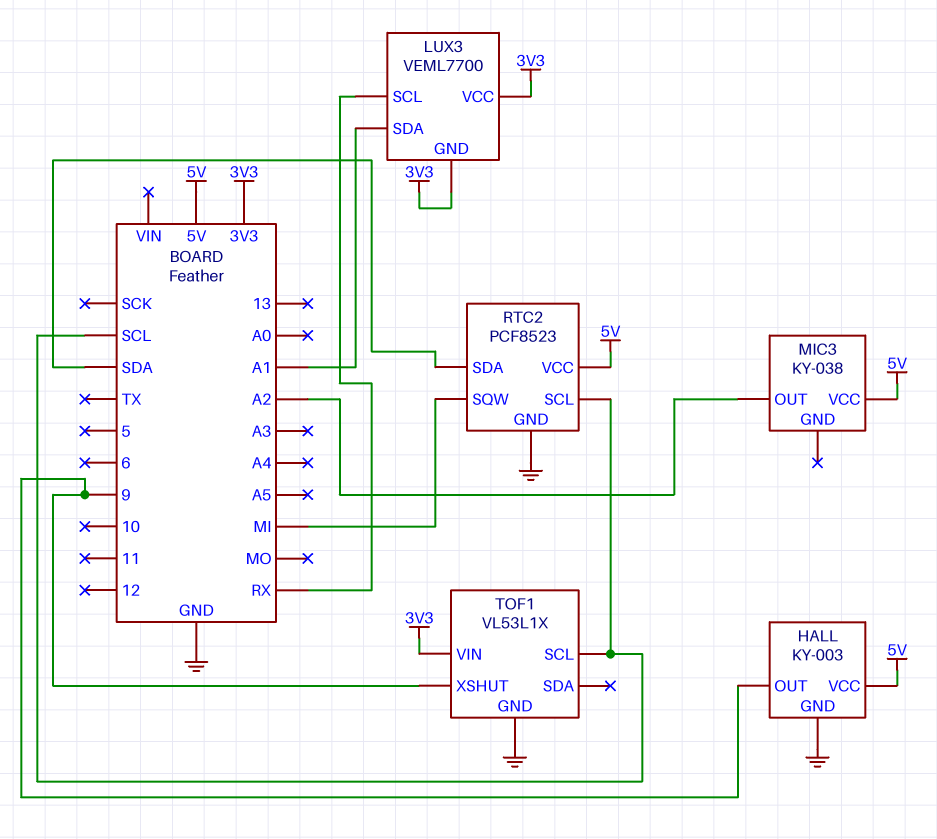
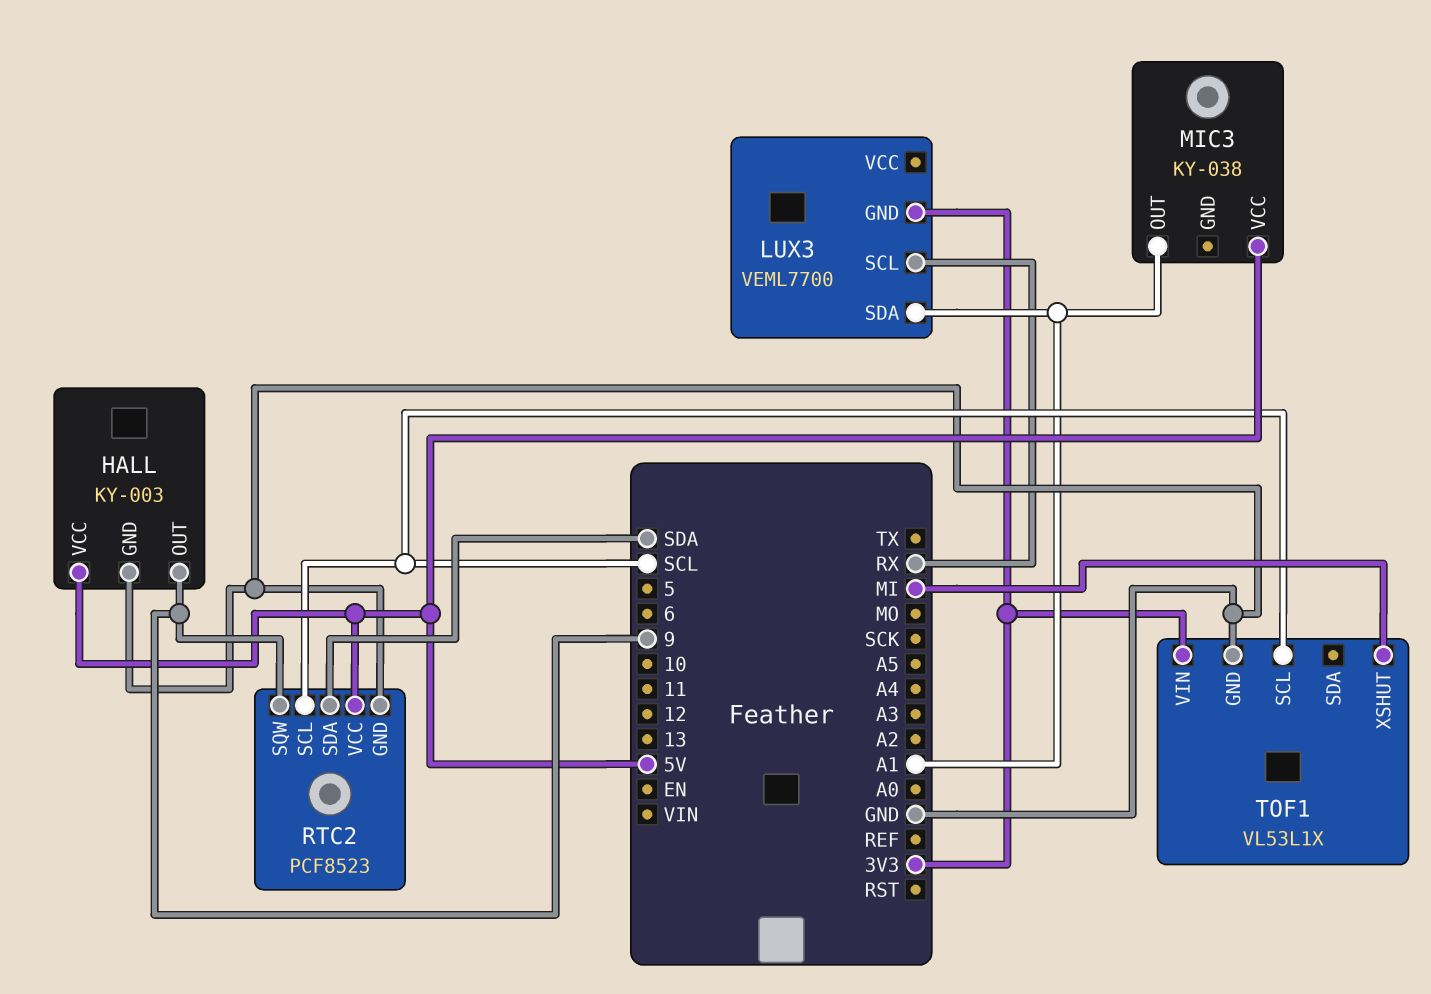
LUX3 pin VCC: 3V3 -> none
MIC3 pin OUT: A2 -> A1
RTC2 pin SQW: MI -> 9
TOF1 pin XSHUT: 9 -> MI

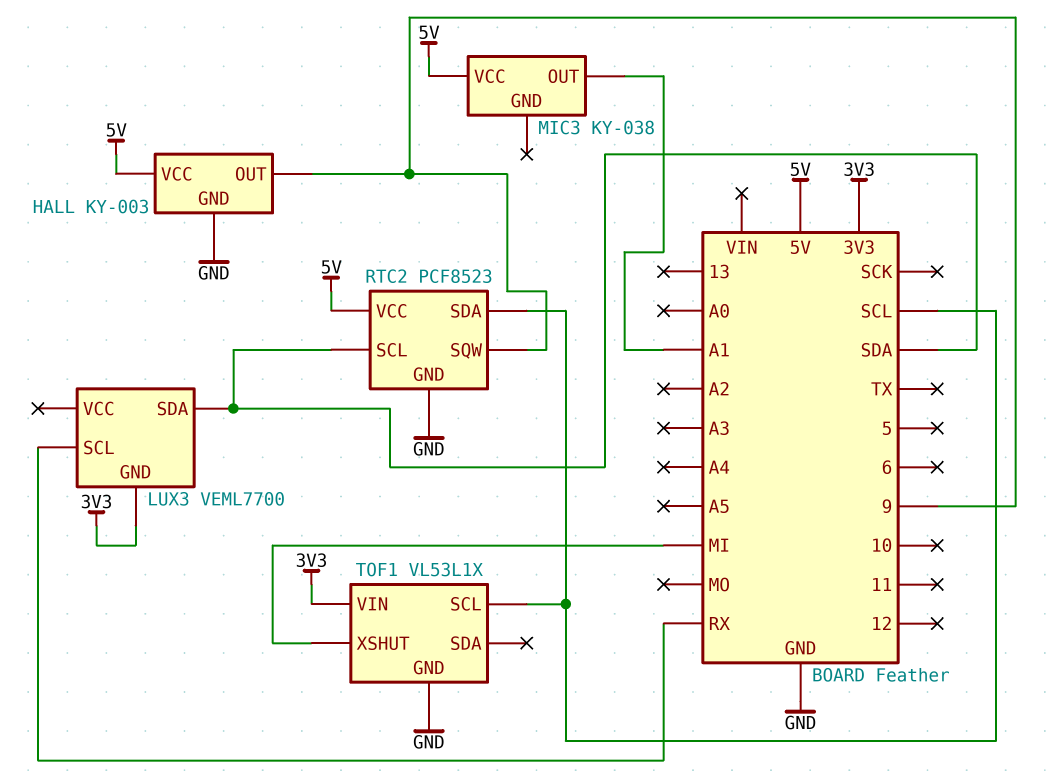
LUX3 pin SDA: A1 -> SDA
RTC2 pin SCL: SCL -> SDA
RTC2 pin SDA: SDA -> SCL

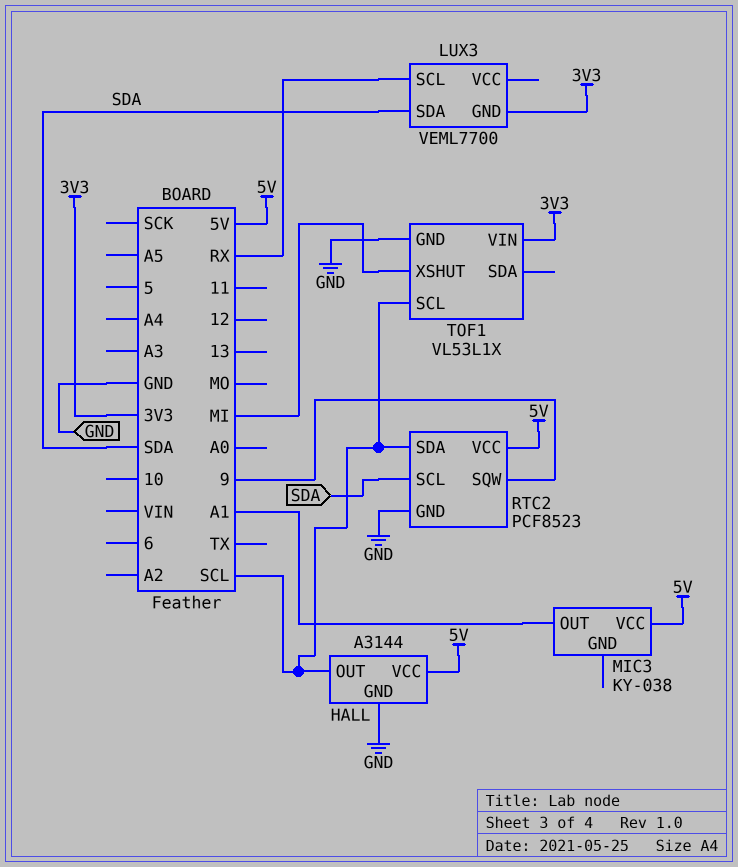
HALL: KY-003 -> A3144
HALL pin OUT: 9 -> SCL

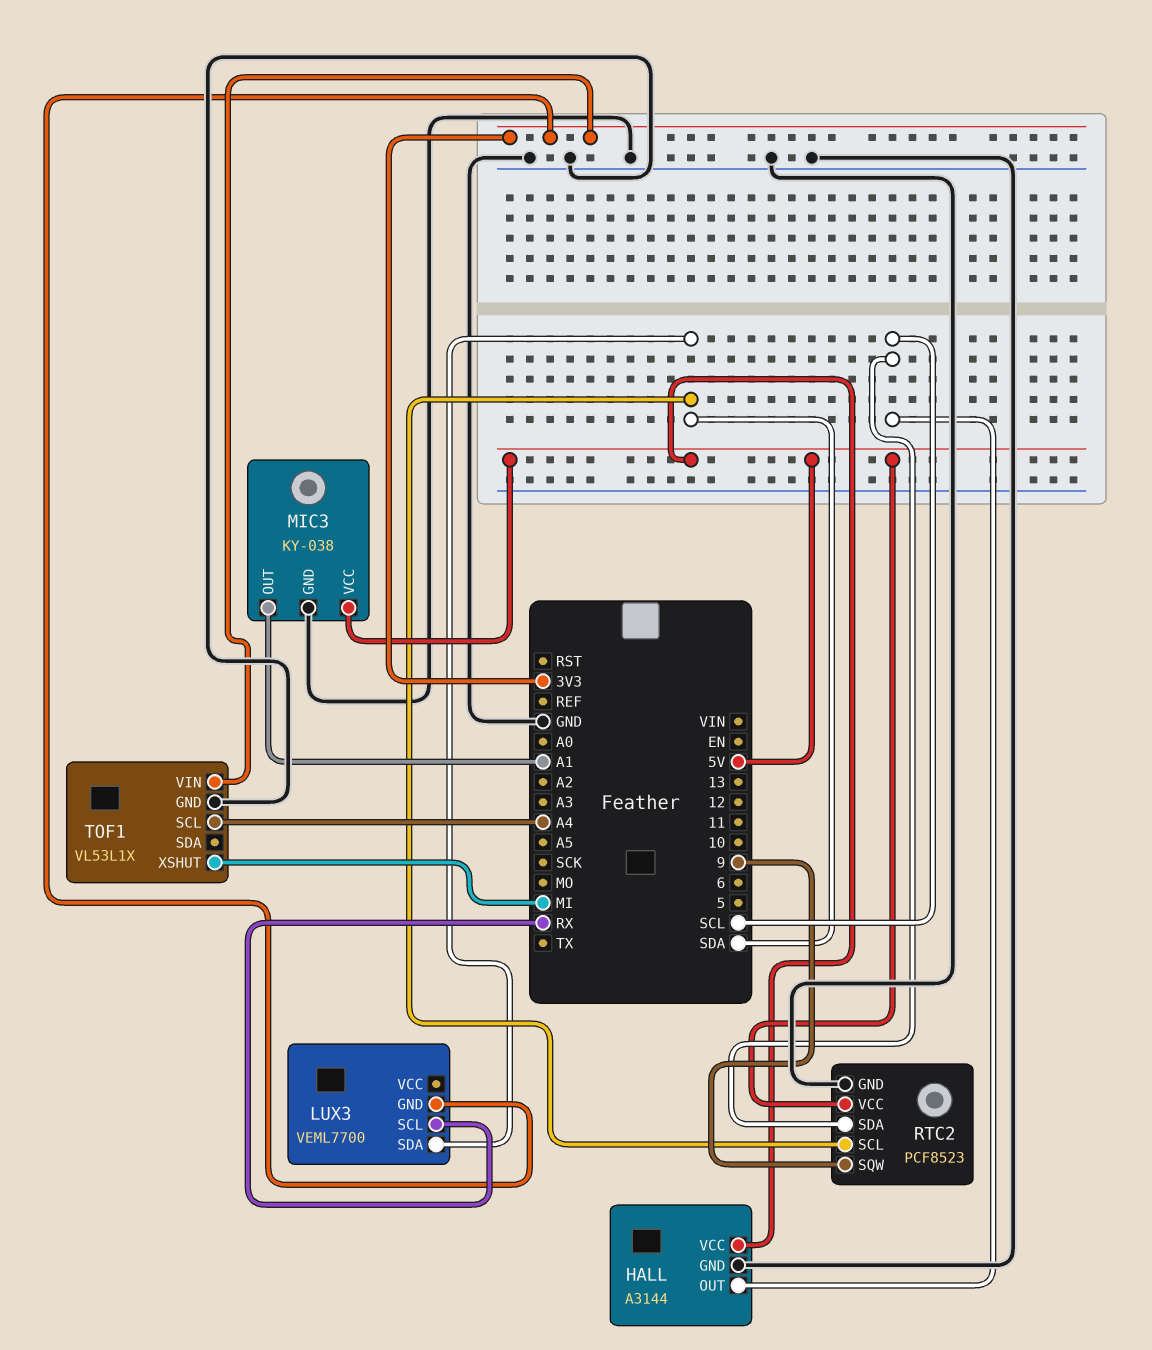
MIC3 pin GND: none -> GND
TOF1 pin SCL: SCL -> A4

